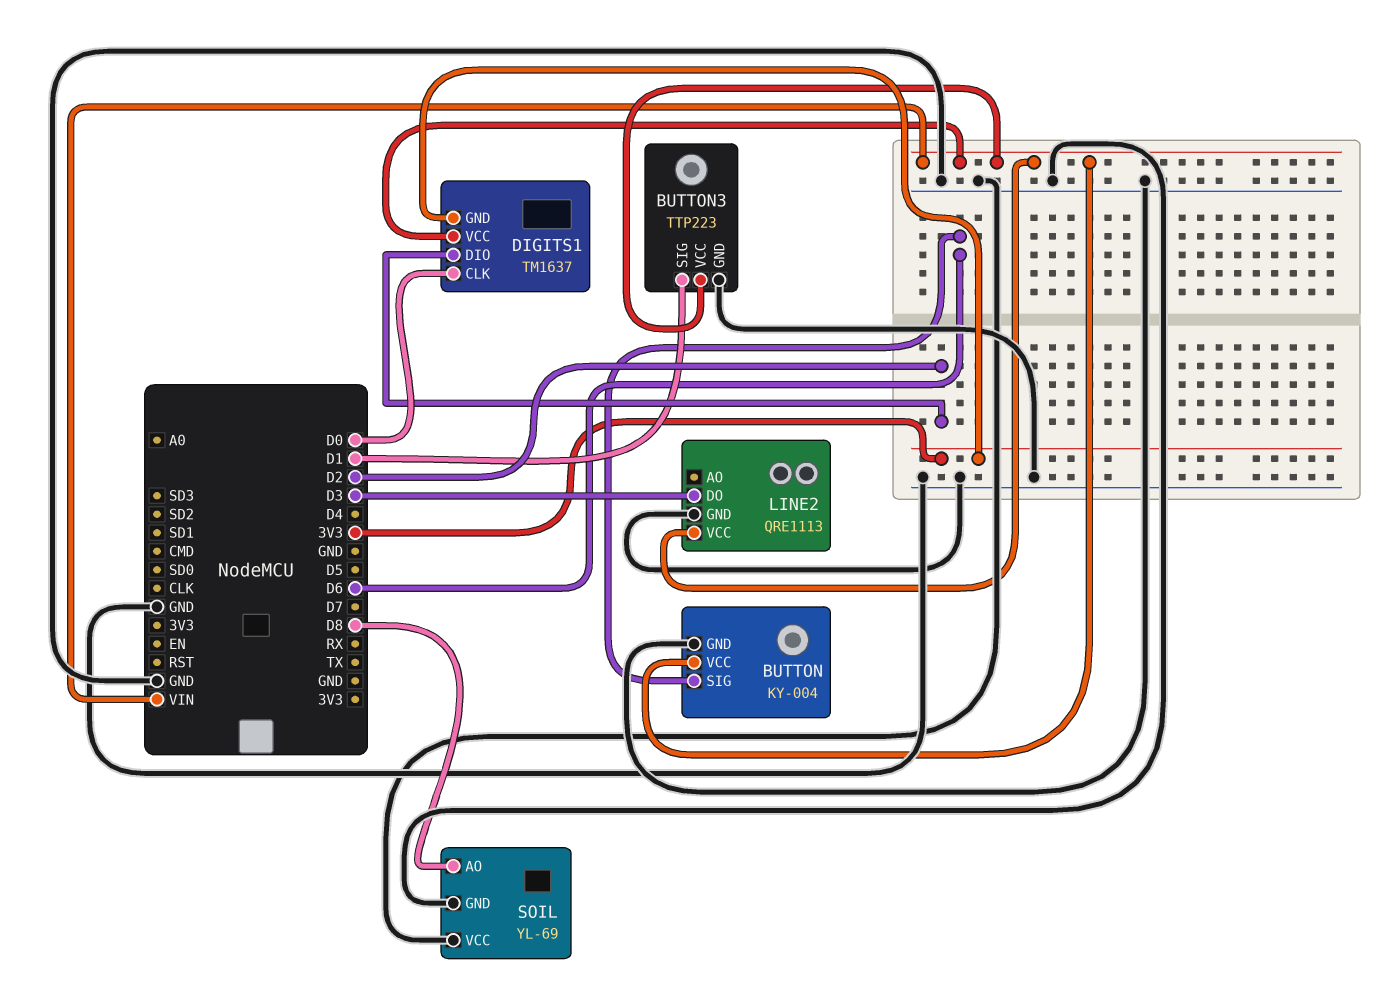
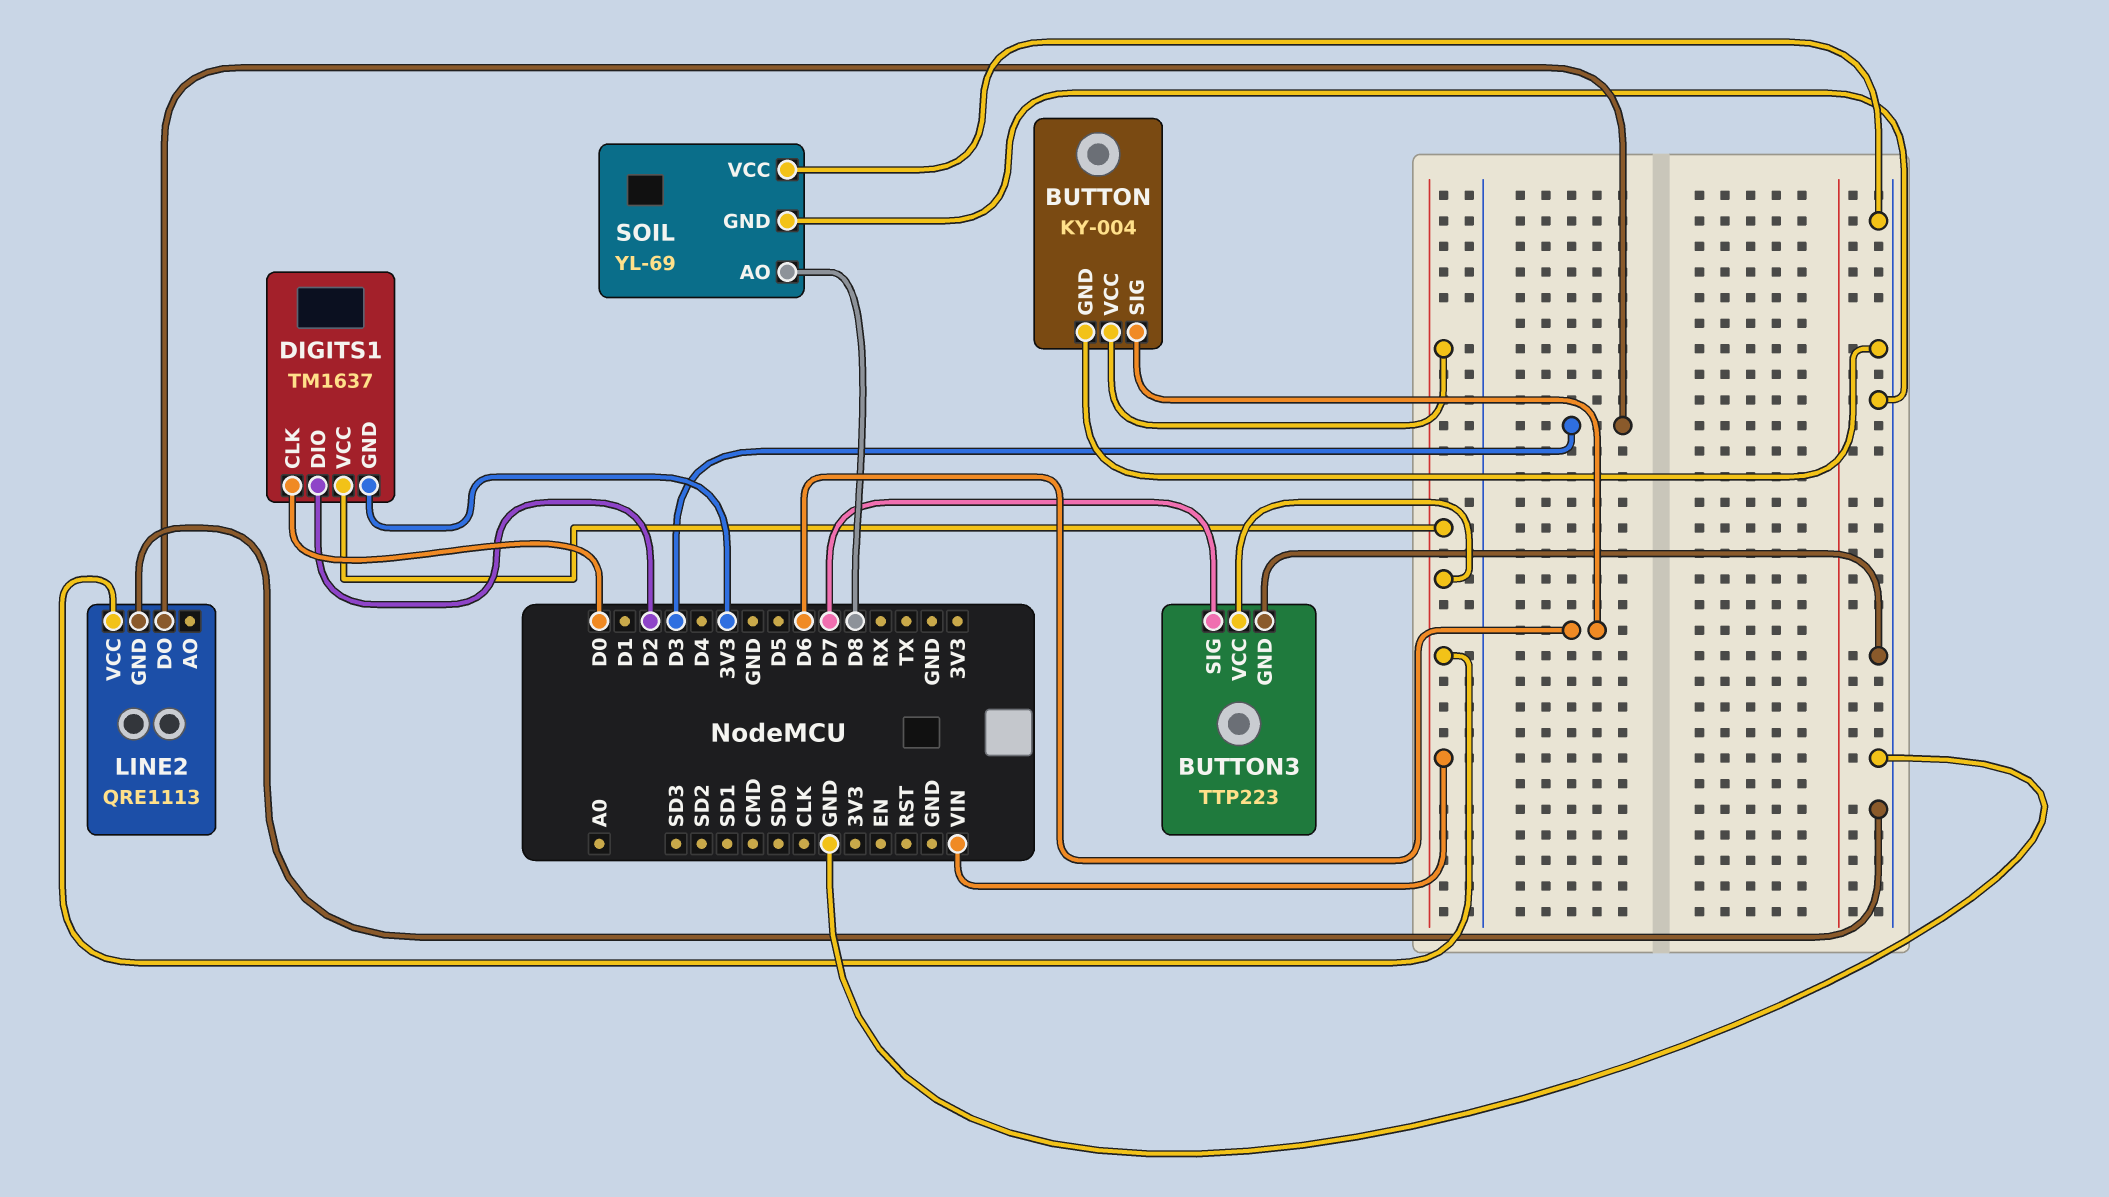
BUTTON3 pin SIG: D1 -> D7

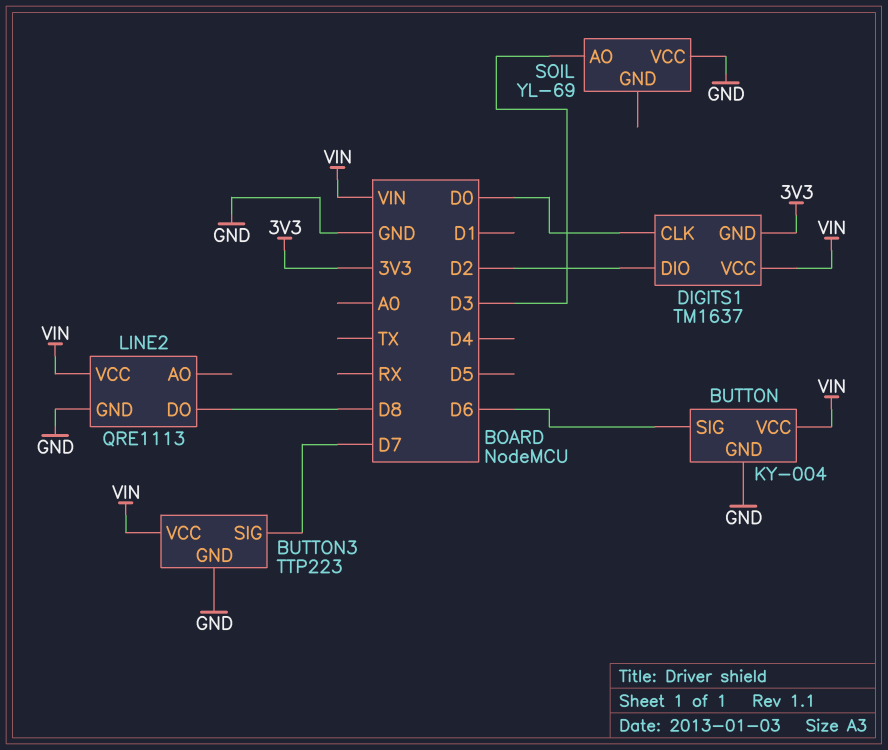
LINE2 pin DO: D3 -> D8
SOIL pin AO: D8 -> D3
SOIL pin GND: GND -> none

